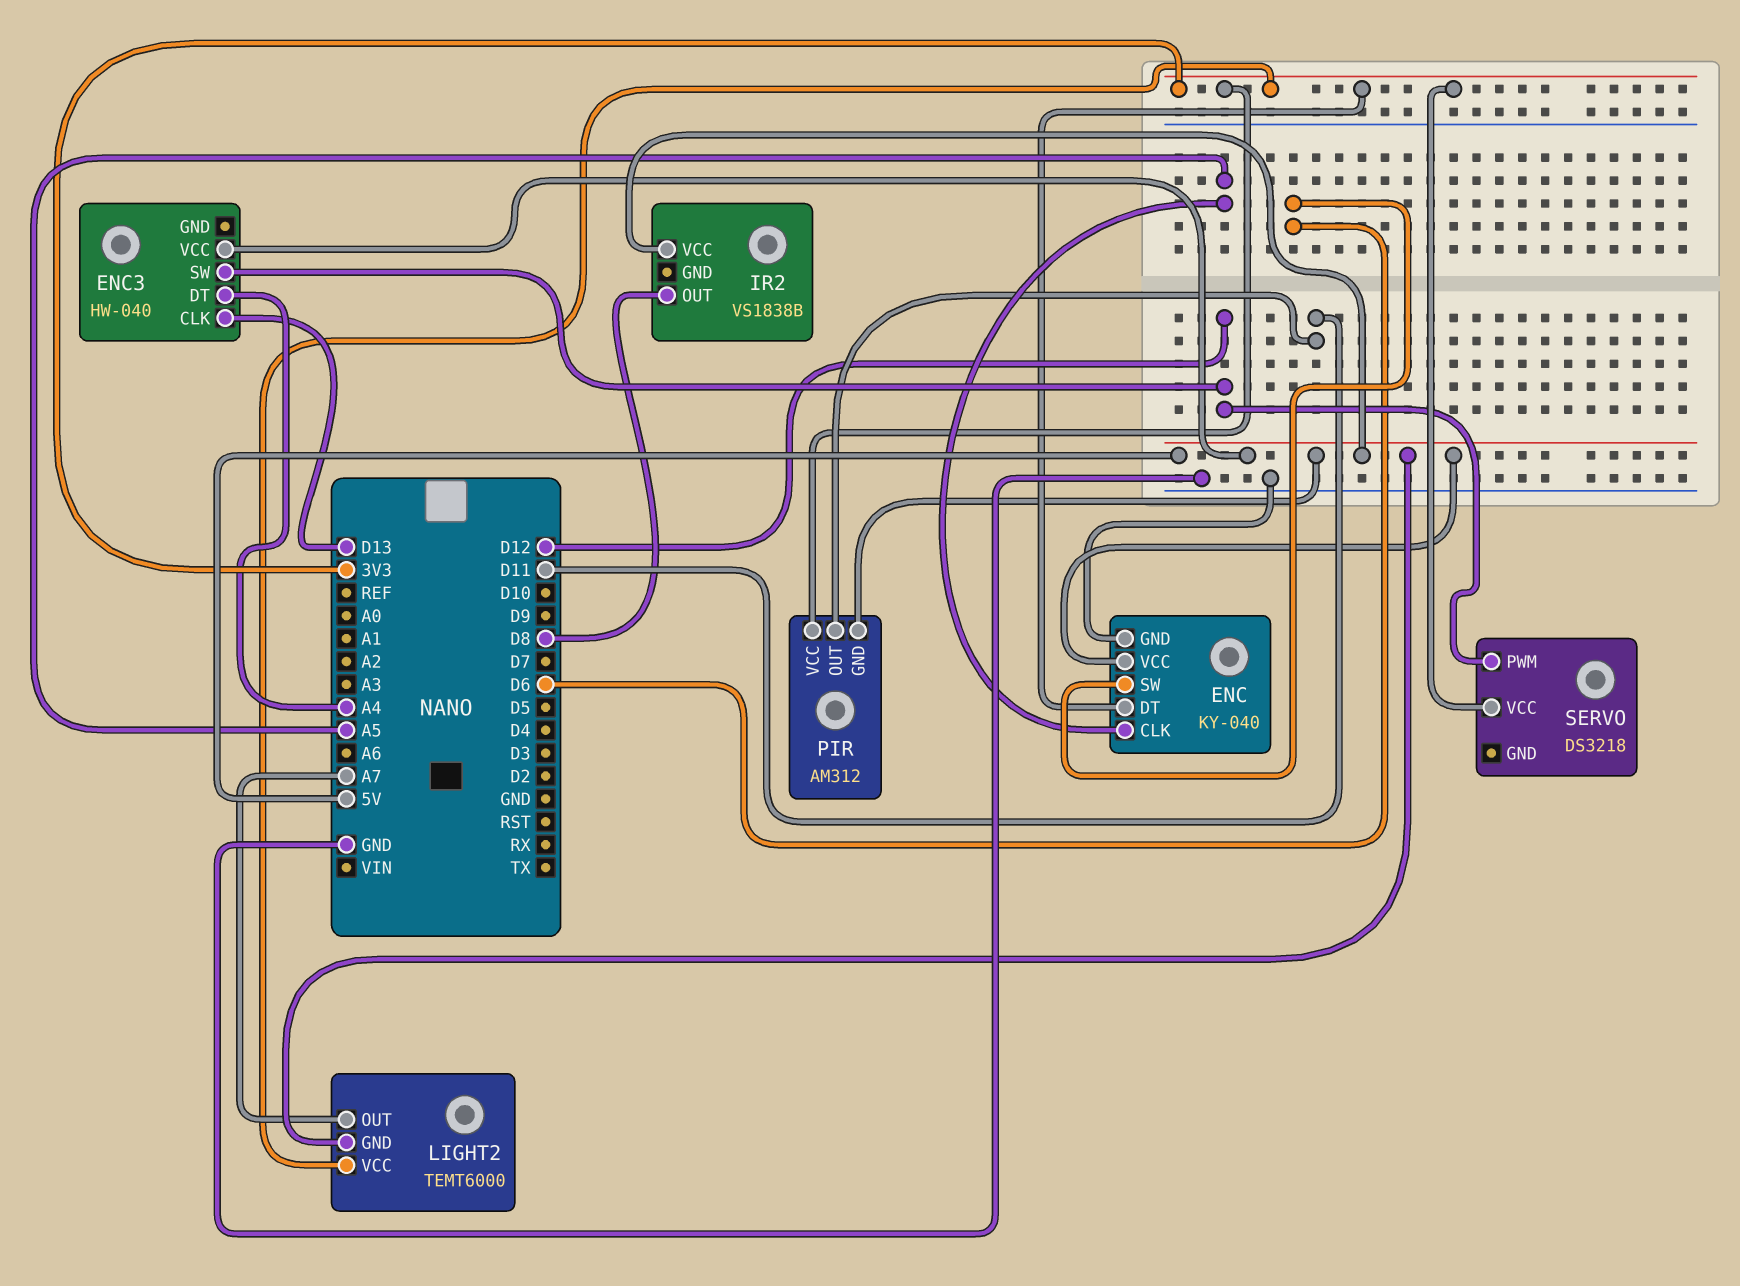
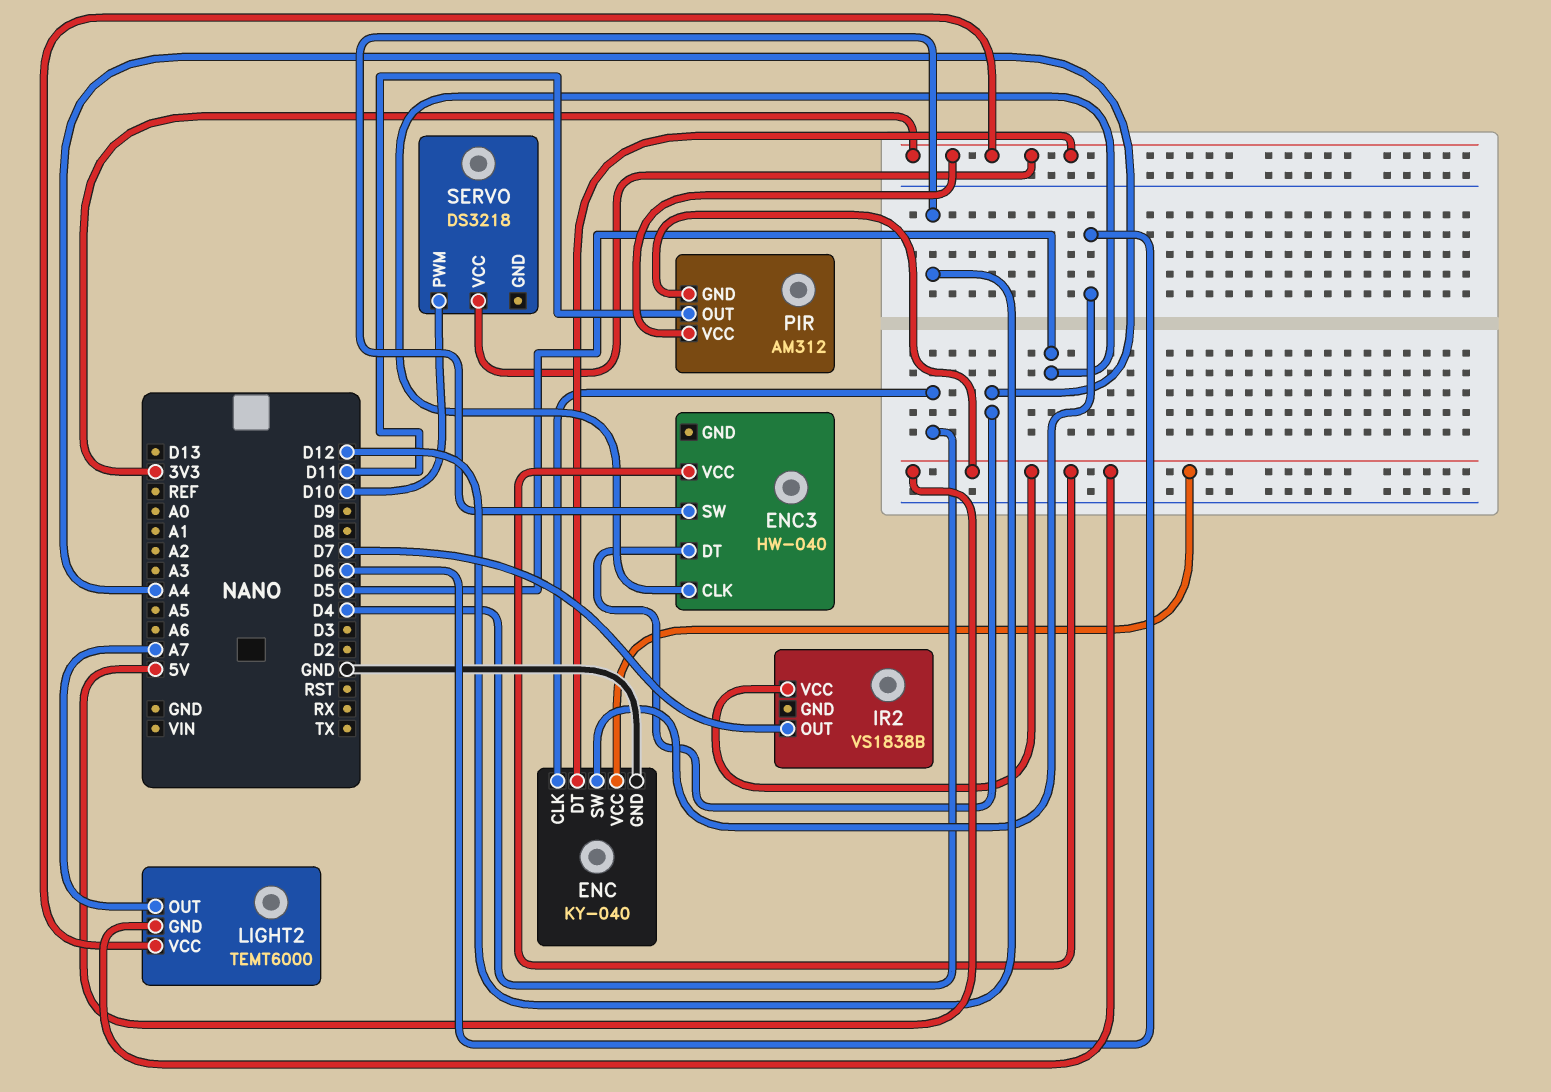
ENC pin CLK: A5 -> D4
ENC3 pin CLK: D13 -> D5
IR2 pin OUT: D8 -> D7
SERVO pin PWM: D12 -> D10

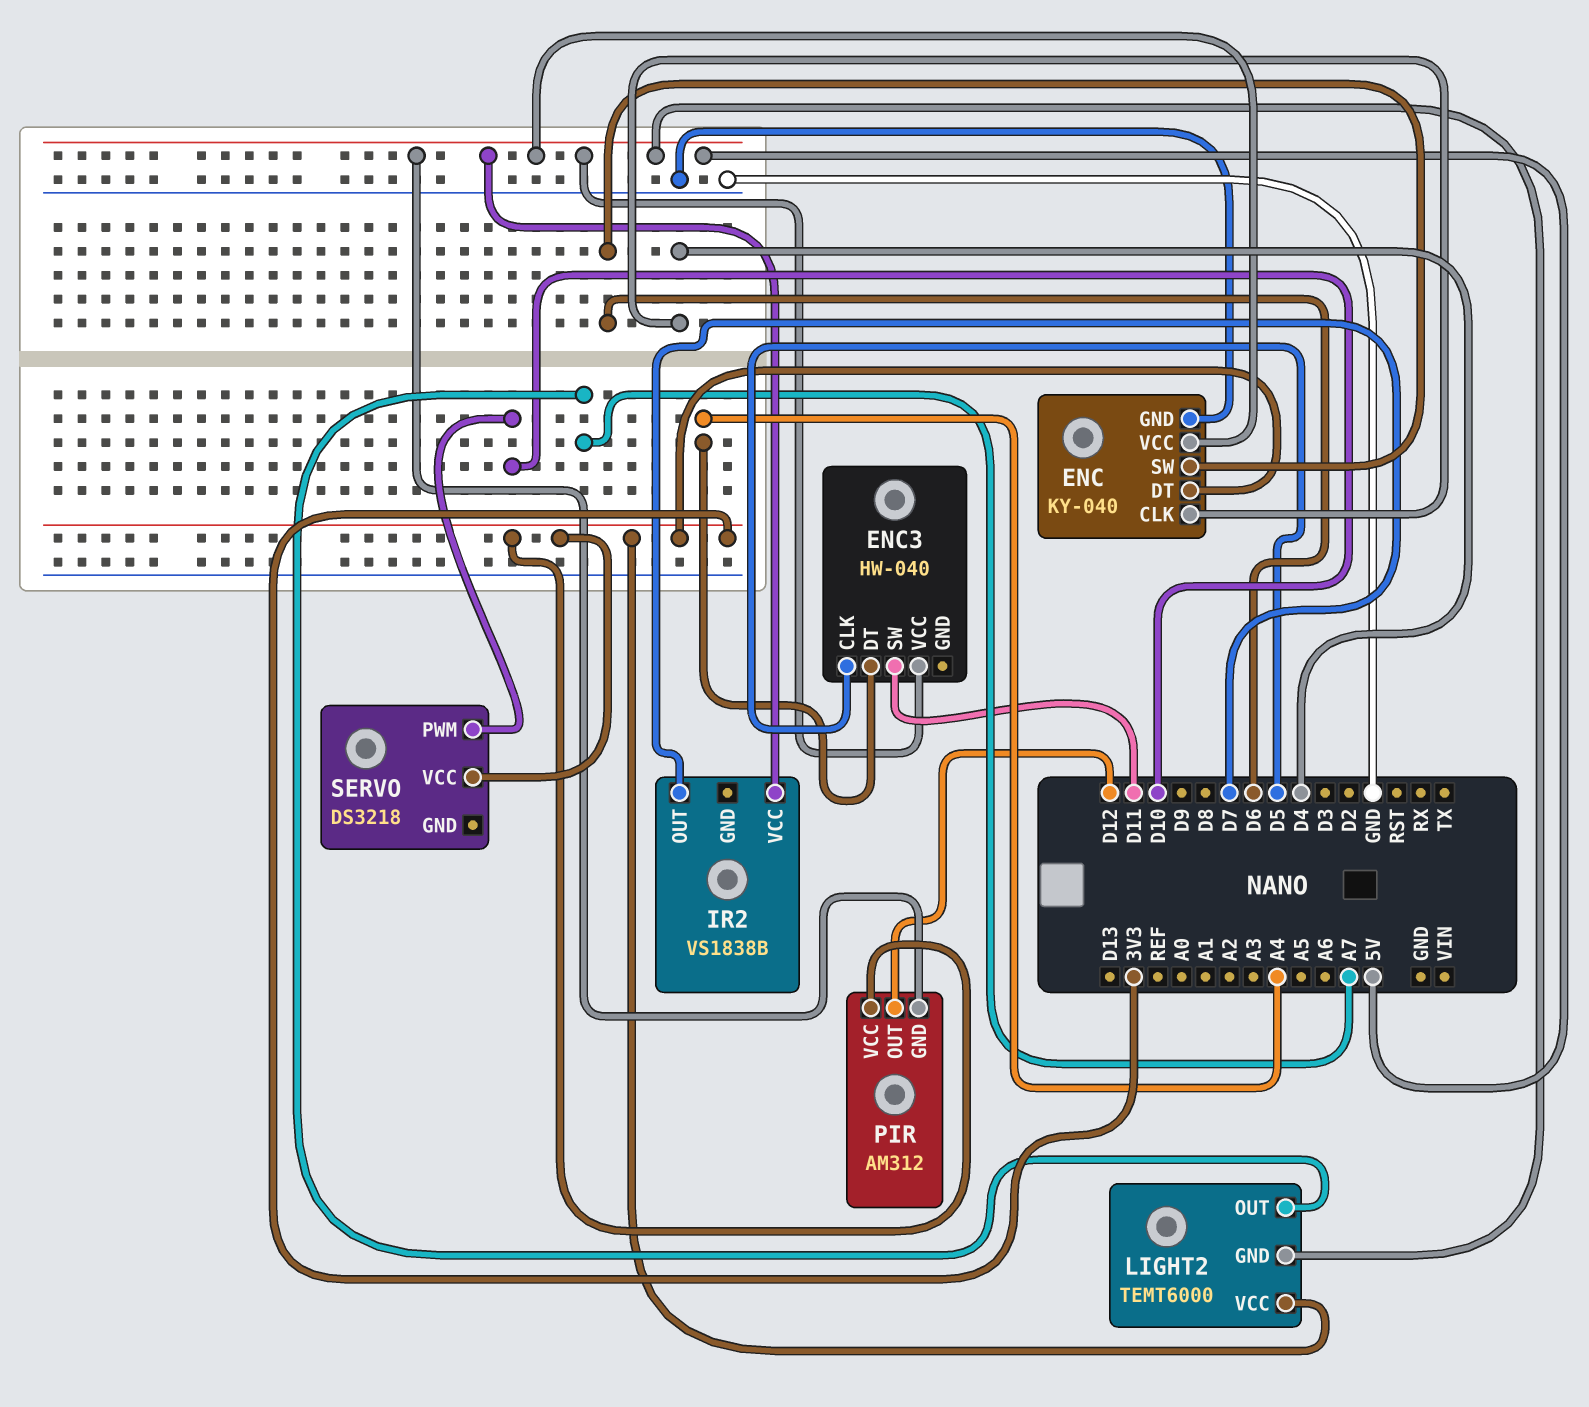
ENC3 pin SW: D12 -> D11
PIR pin OUT: D11 -> D12

